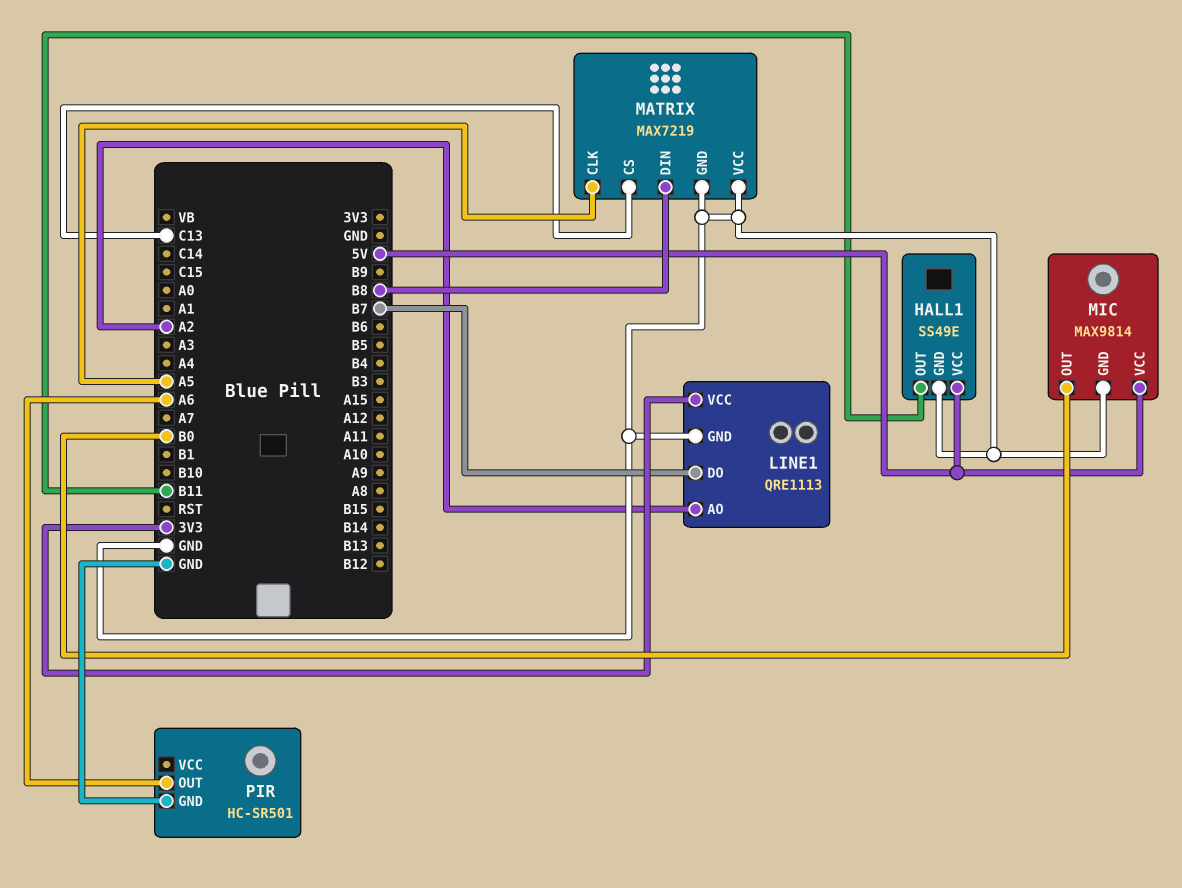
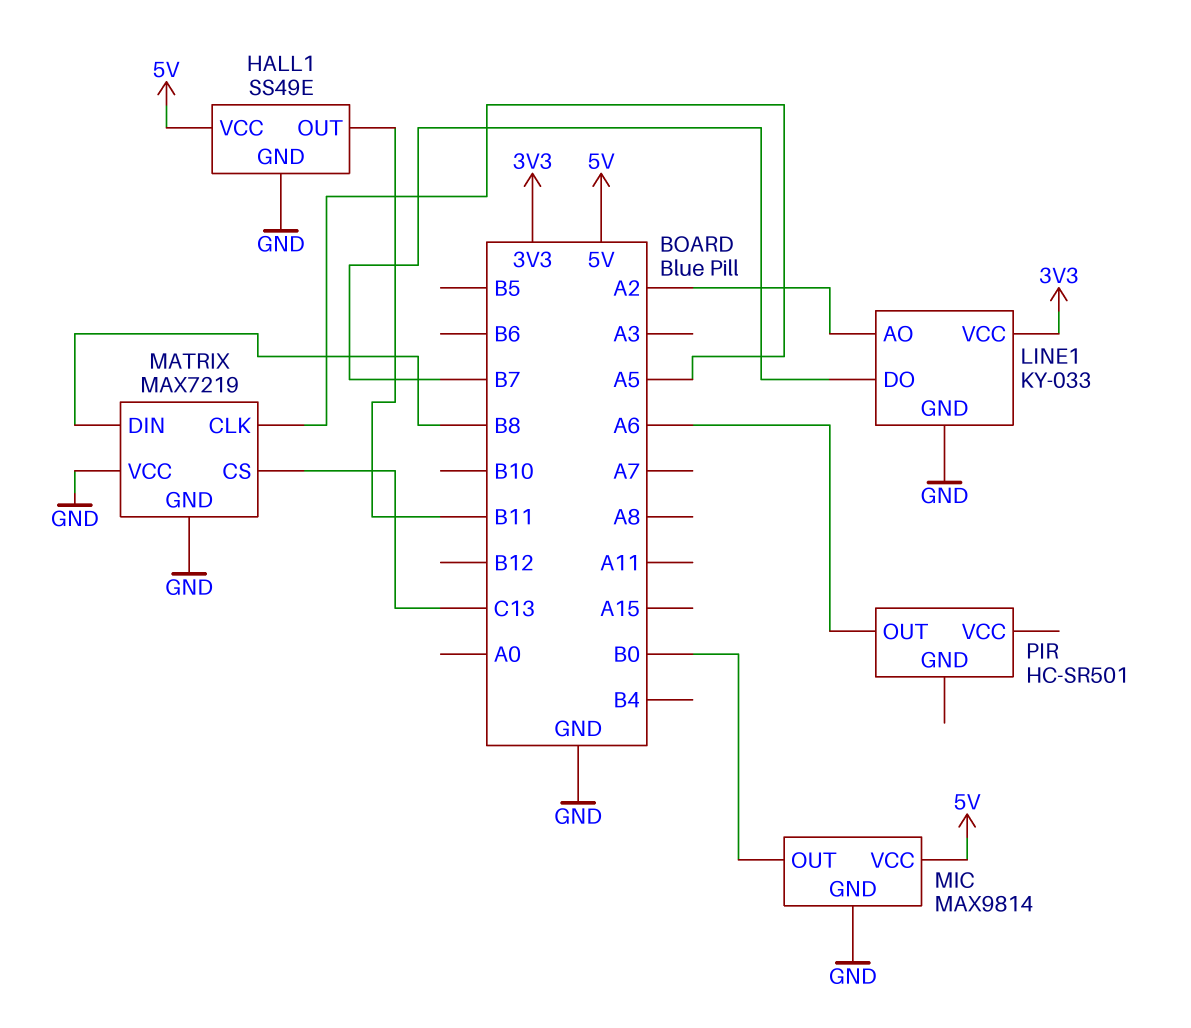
LINE1: QRE1113 -> KY-033
PIR pin GND: GND -> none

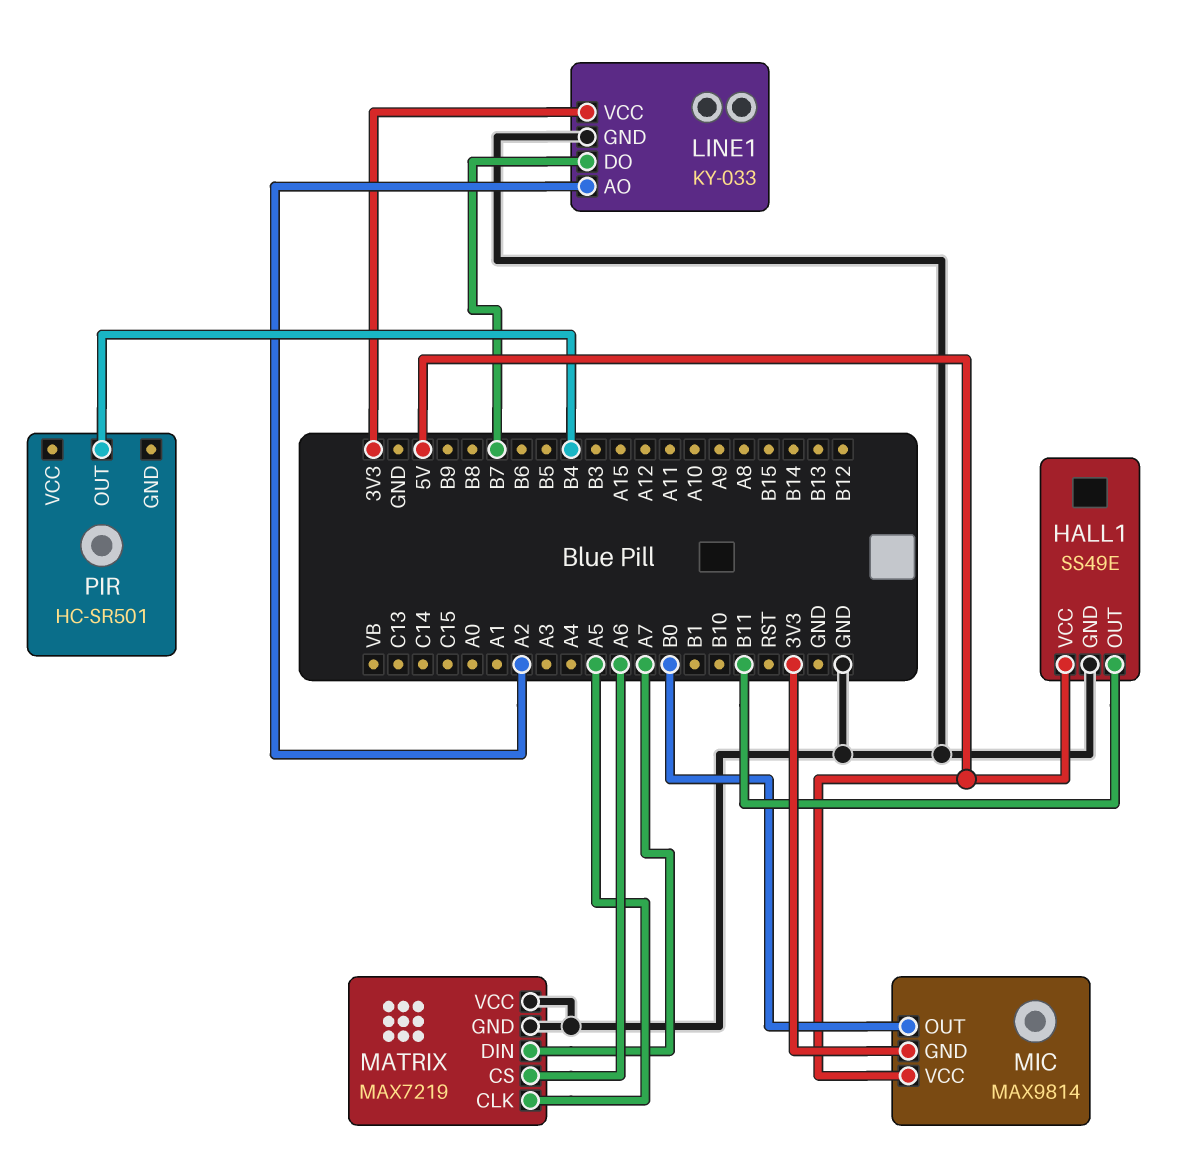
MATRIX pin CS: C13 -> A6
MATRIX pin DIN: B8 -> A7
MIC pin GND: GND -> 3V3
PIR pin OUT: A6 -> B4

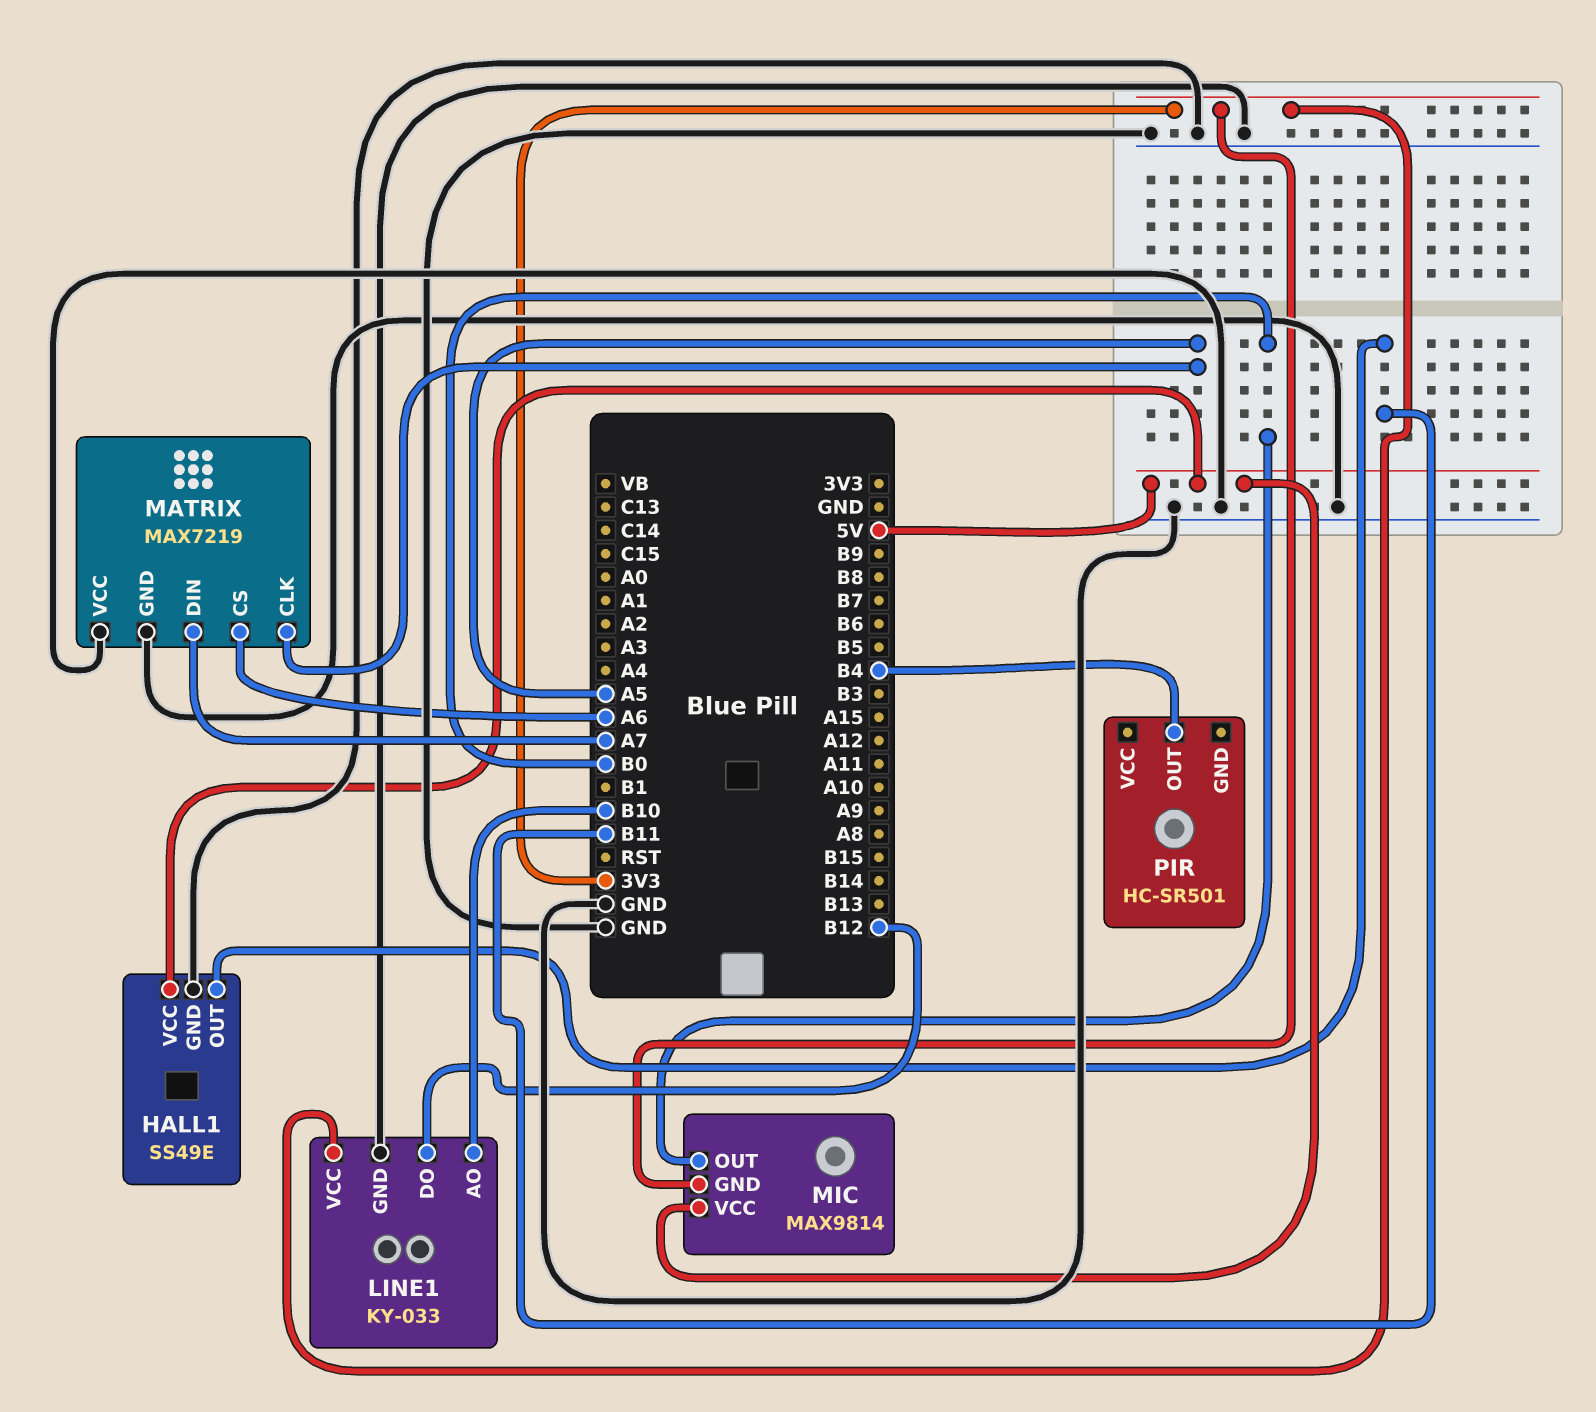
LINE1 pin AO: A2 -> B10
LINE1 pin DO: B7 -> B12

